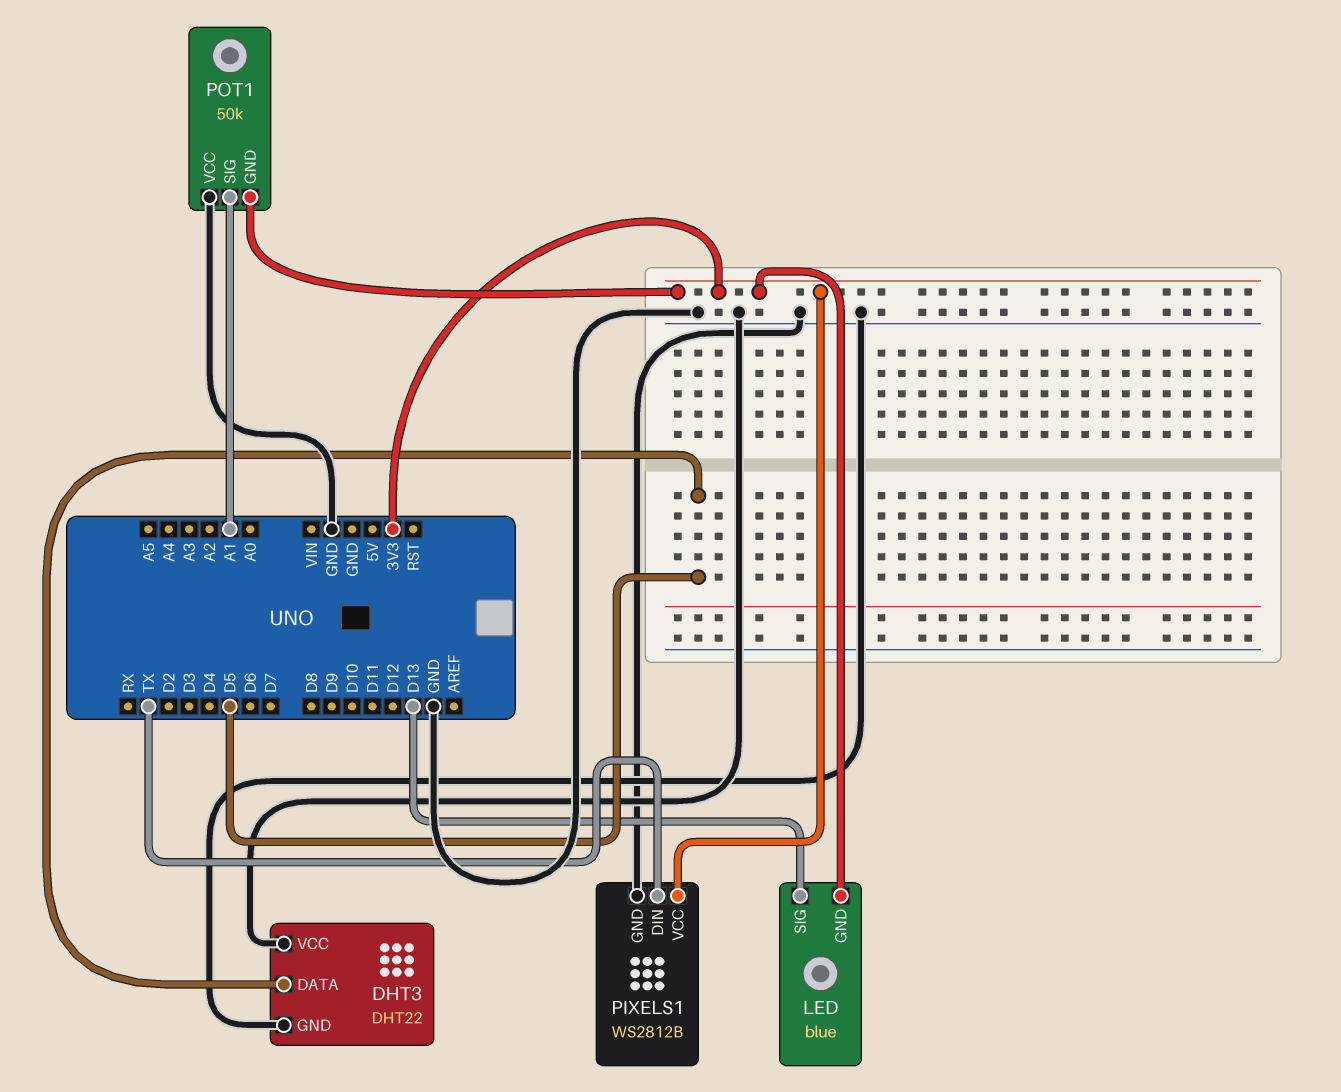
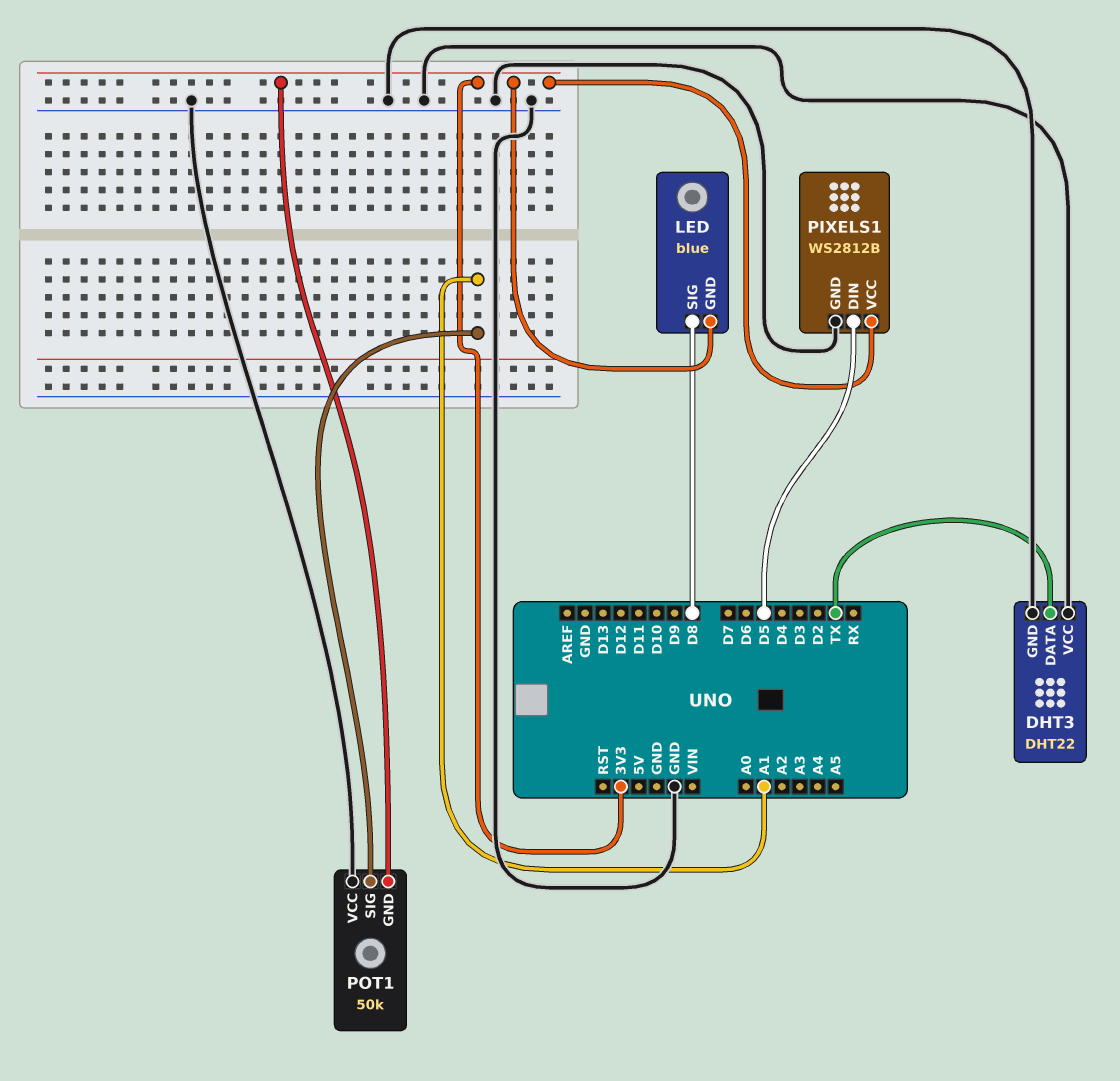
DHT3 pin DATA: D5 -> TX
LED pin SIG: D13 -> D8
PIXELS1 pin DIN: TX -> D5

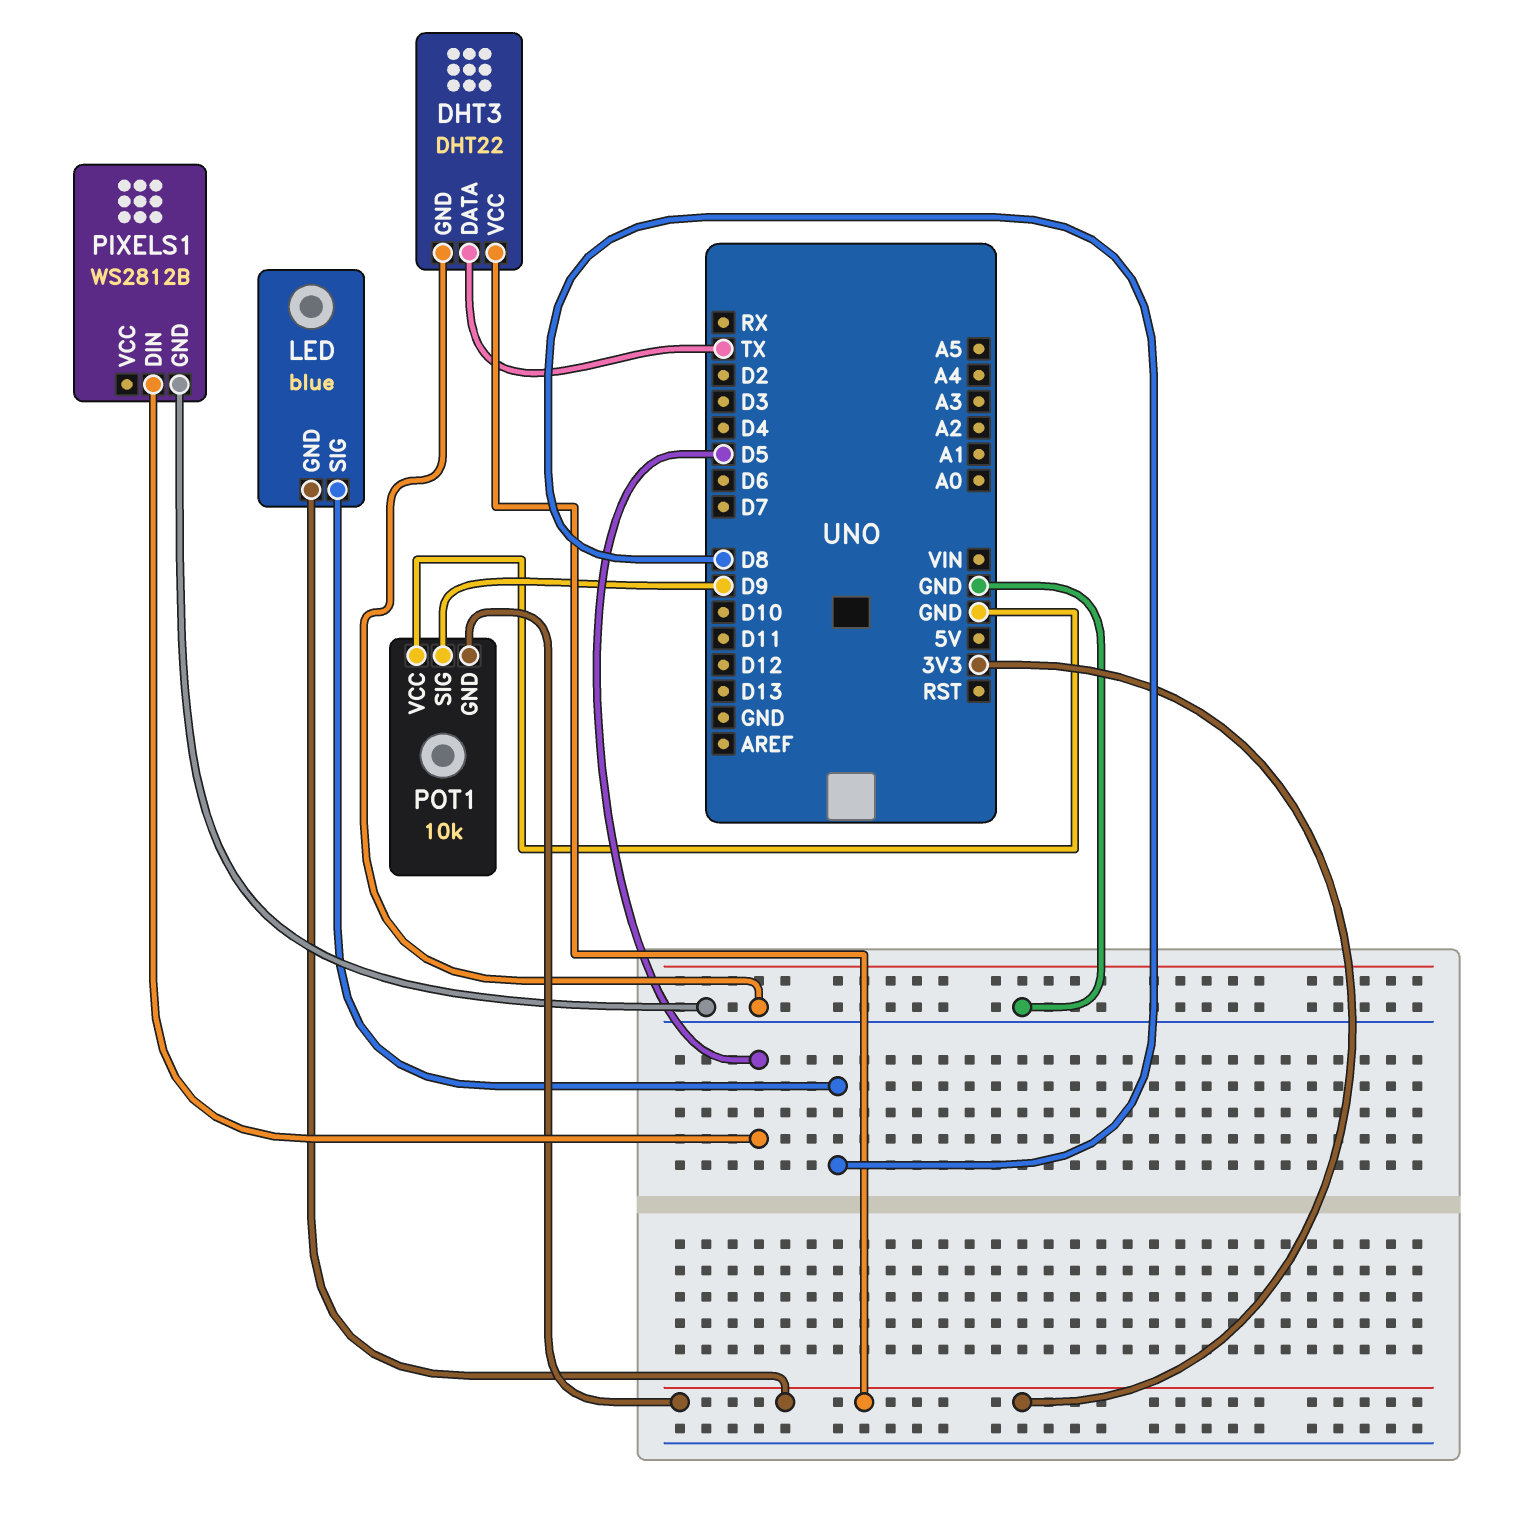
DHT3 pin VCC: GND -> 3V3
PIXELS1 pin VCC: 3V3 -> none
POT1: 50k -> 10k
POT1 pin SIG: A1 -> D9

